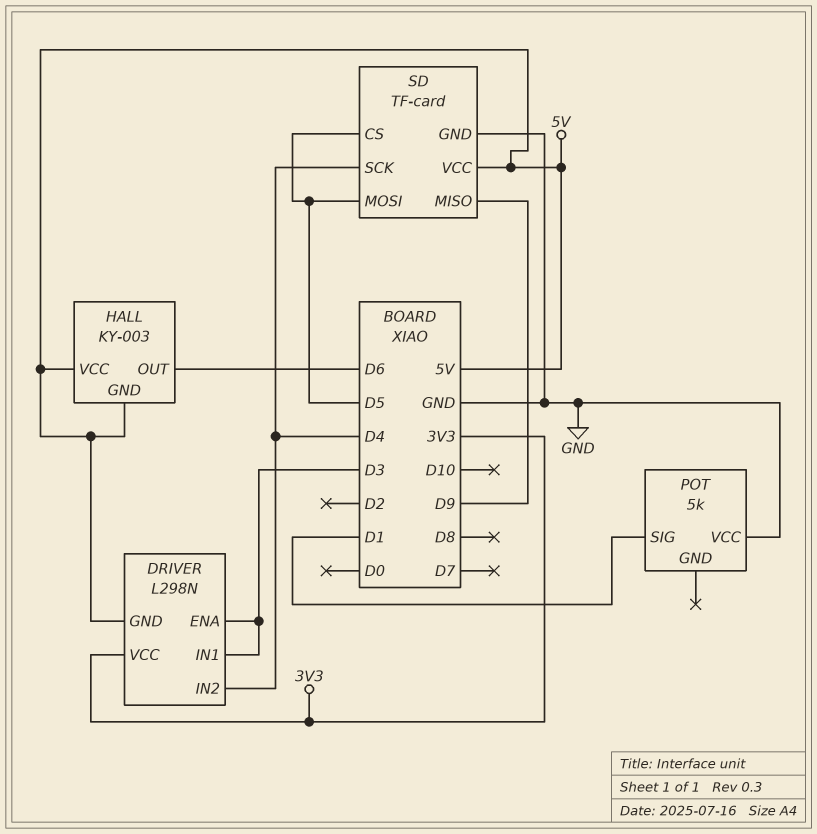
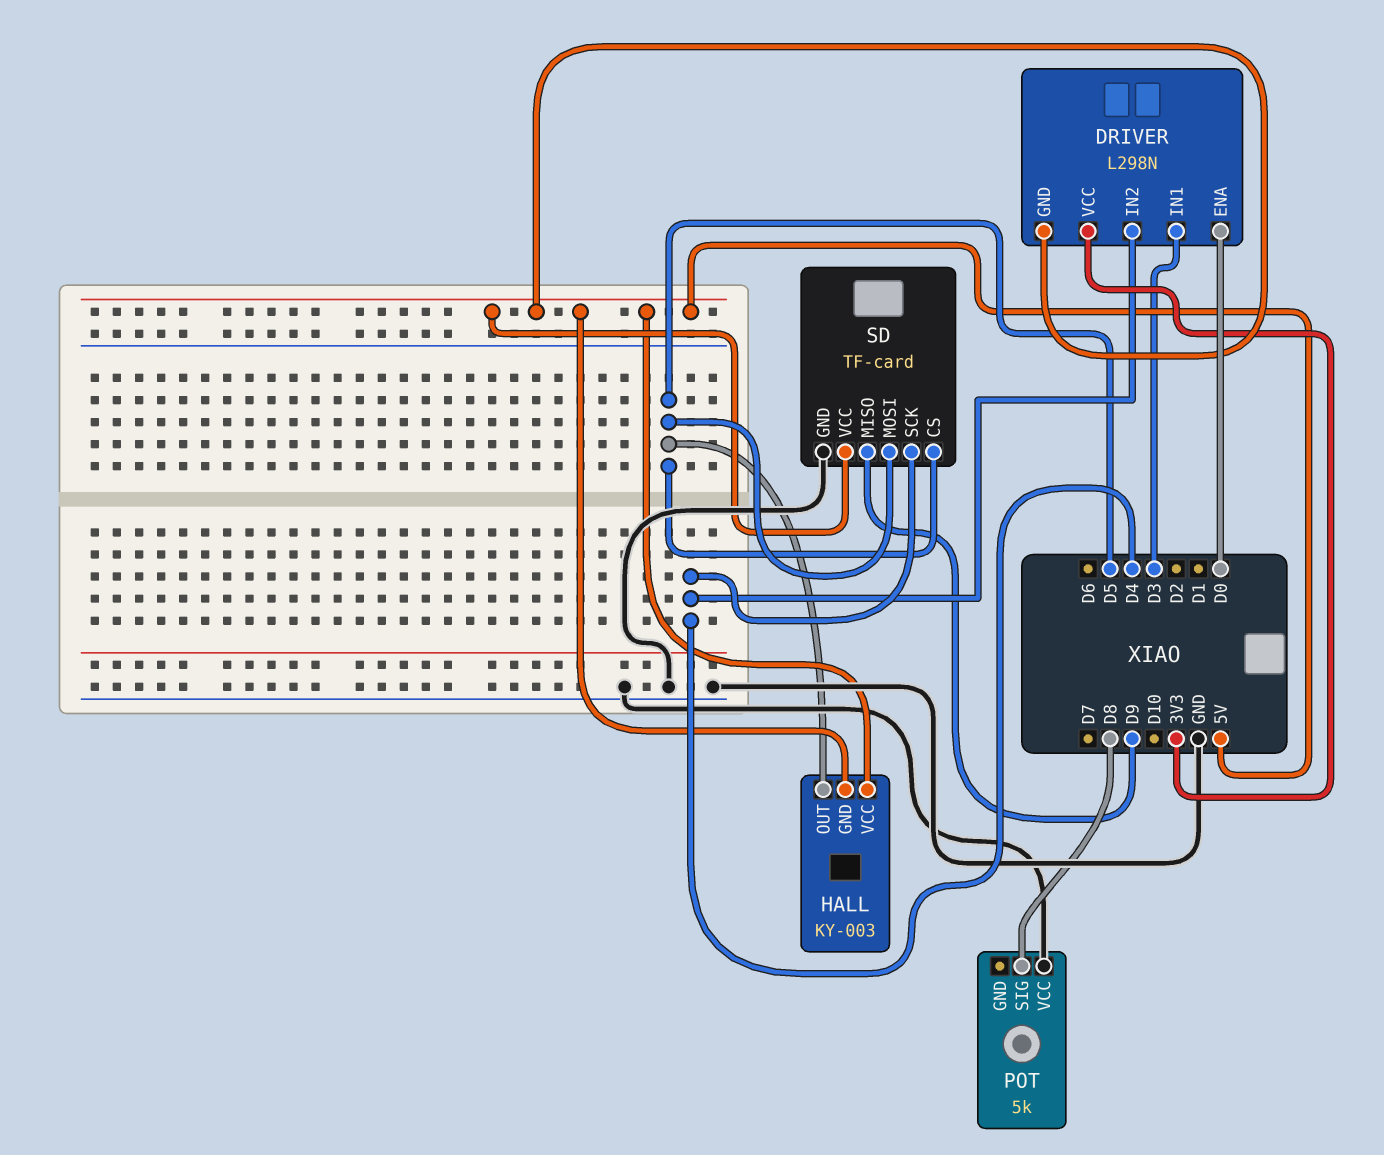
DRIVER pin ENA: D3 -> D0
HALL pin OUT: D6 -> D5
POT pin SIG: D1 -> D8

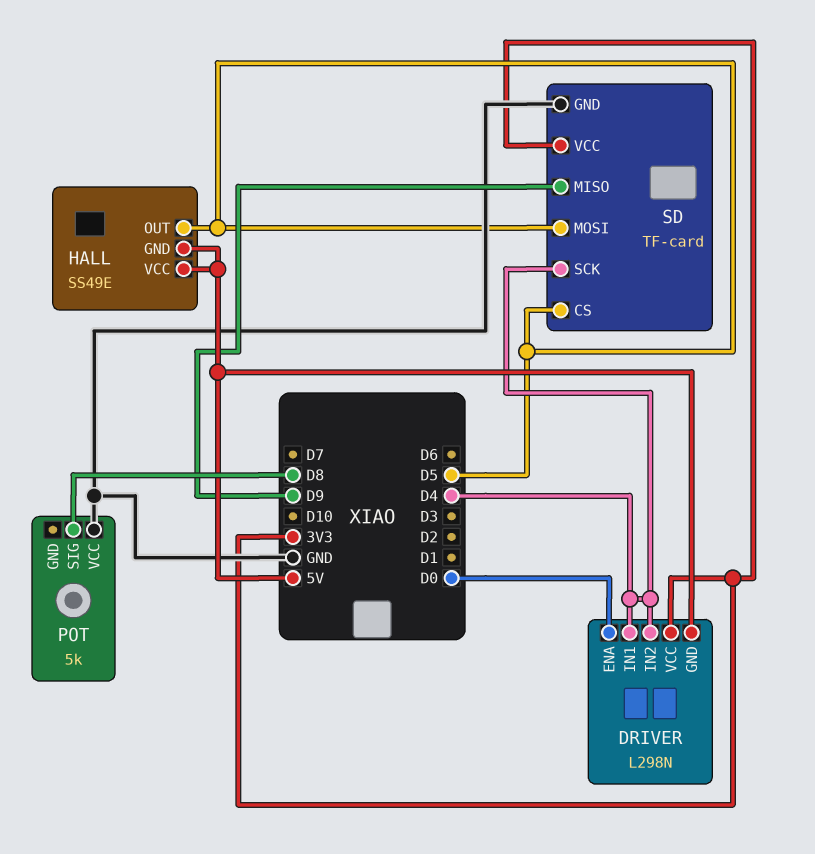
DRIVER pin IN1: D3 -> D4
HALL: KY-003 -> SS49E
SD pin VCC: 5V -> 3V3

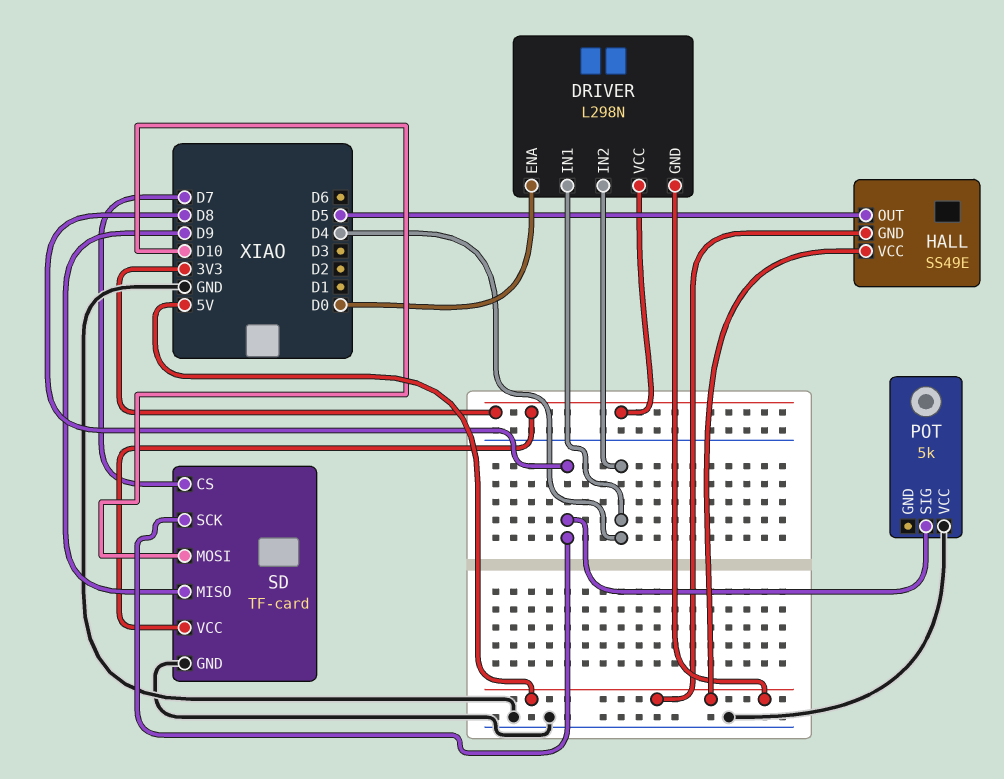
SD pin CS: D5 -> D7
SD pin MOSI: D5 -> D10
SD pin SCK: D4 -> D8

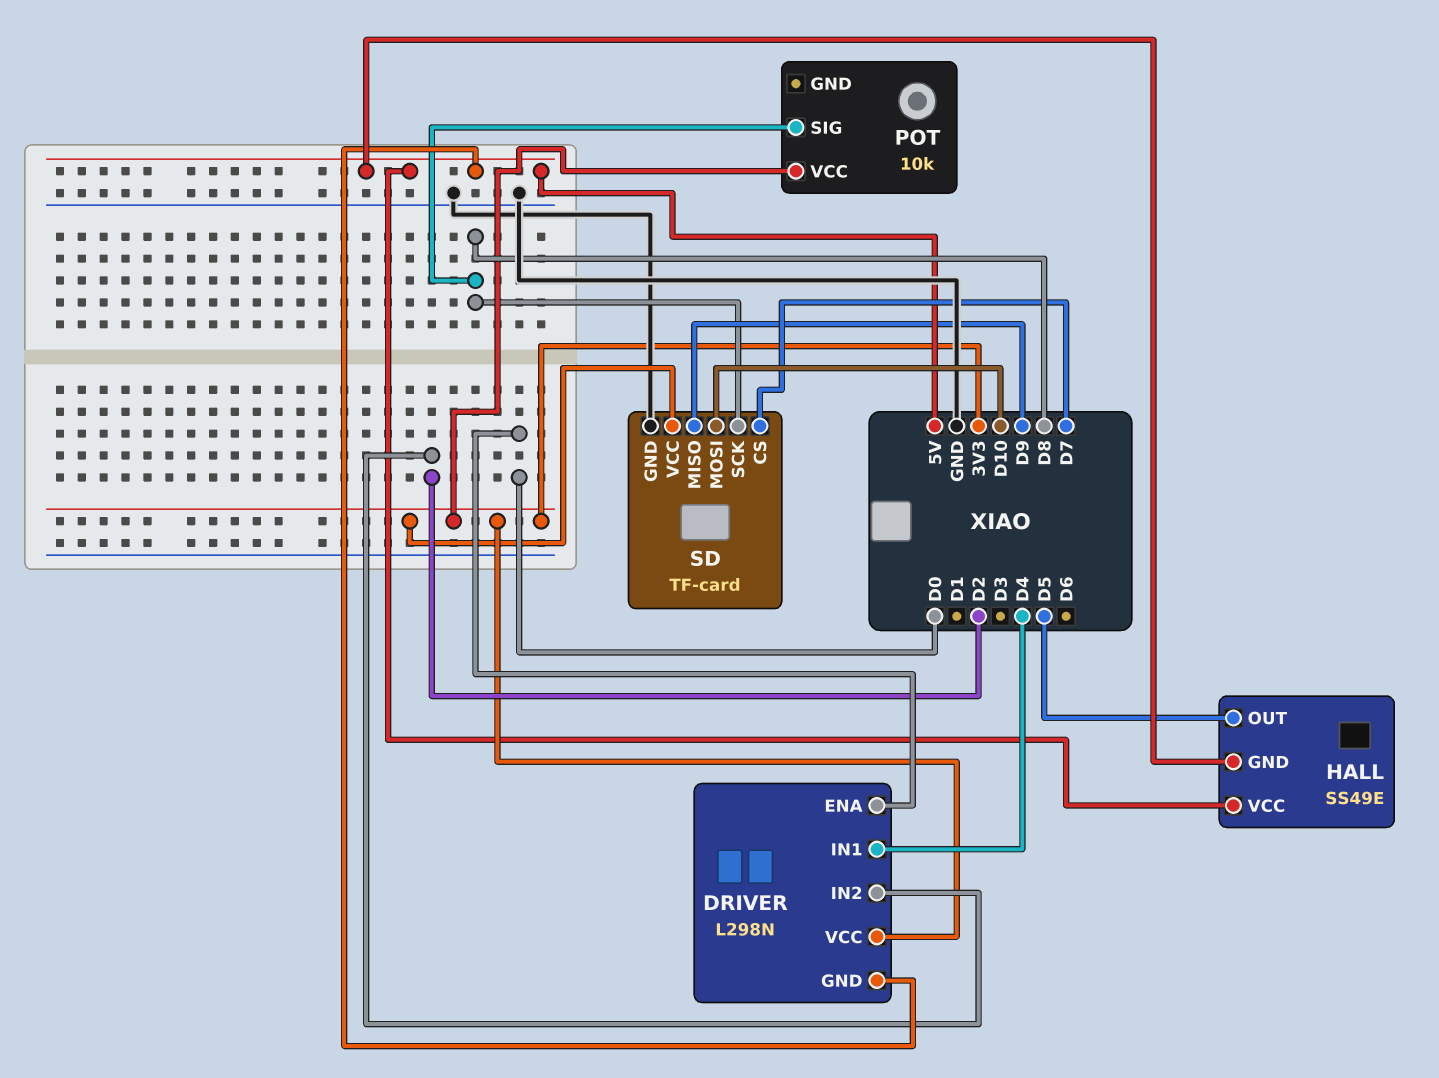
DRIVER pin IN2: D4 -> D2
POT: 5k -> 10k
POT pin VCC: GND -> 3V3

